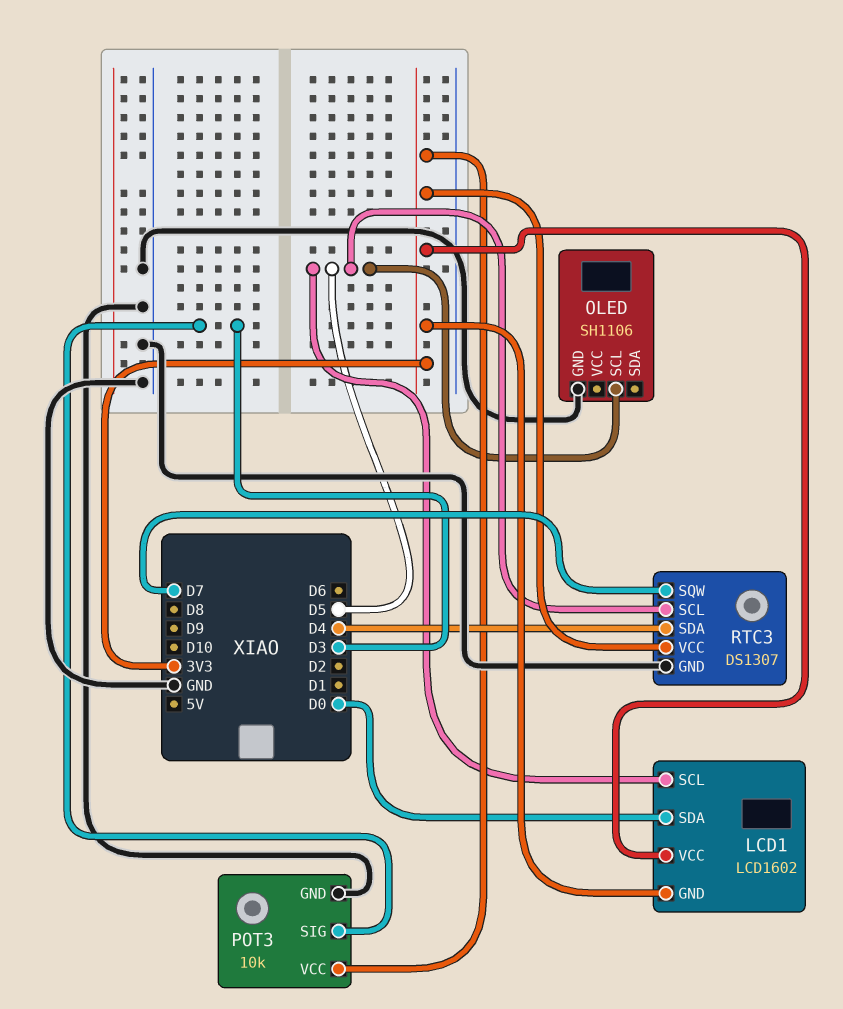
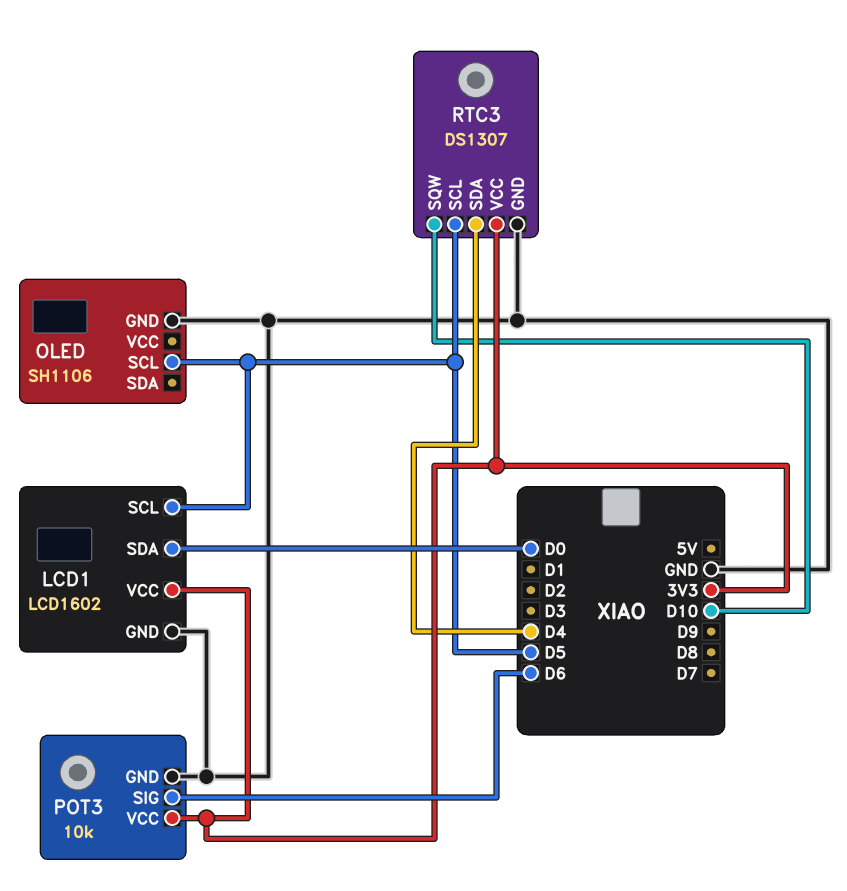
LCD1 pin GND: 3V3 -> GND
POT3 pin SIG: D3 -> D6
RTC3 pin SQW: D7 -> D10

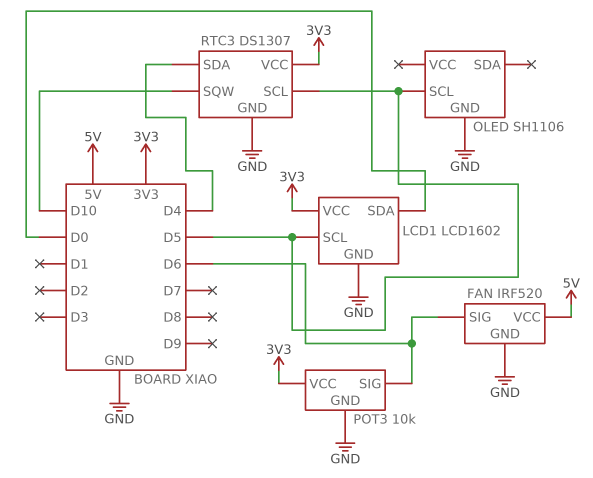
FAN: none -> IRF520
FAN pin GND: none -> GND
FAN pin SIG: none -> D6
FAN pin VCC: none -> 5V

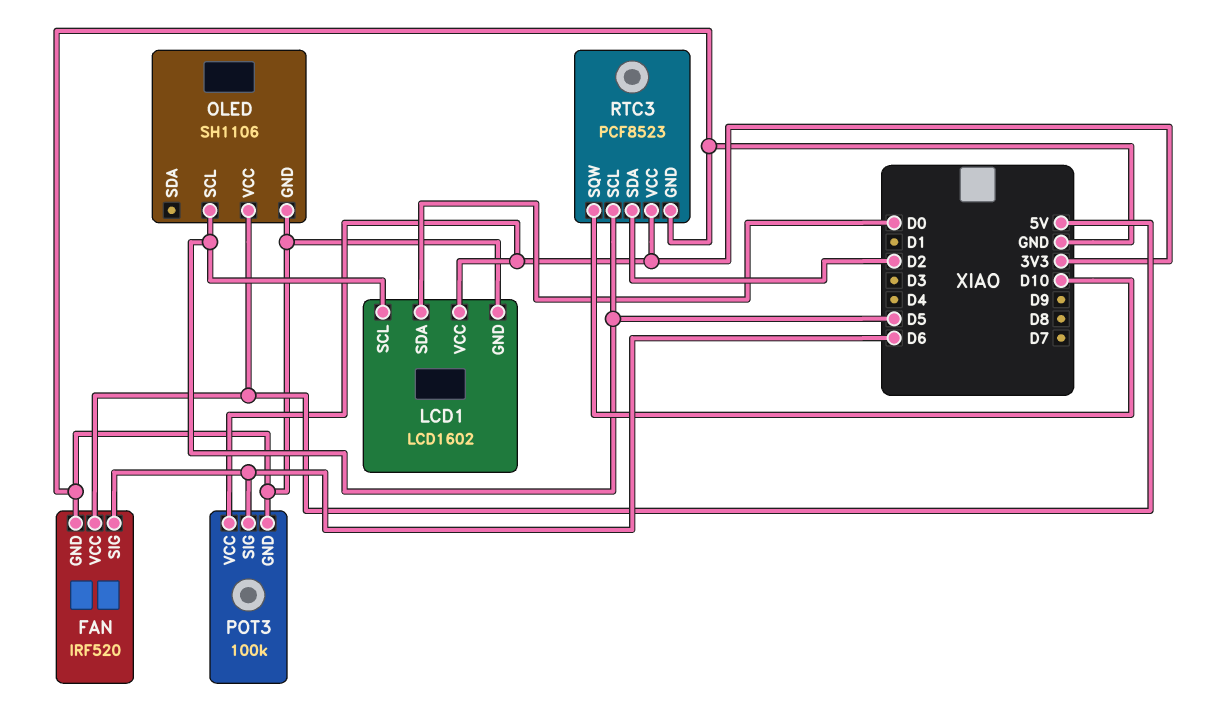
OLED pin VCC: none -> 5V
POT3: 10k -> 100k
RTC3: DS1307 -> PCF8523
RTC3 pin SDA: D4 -> D2

